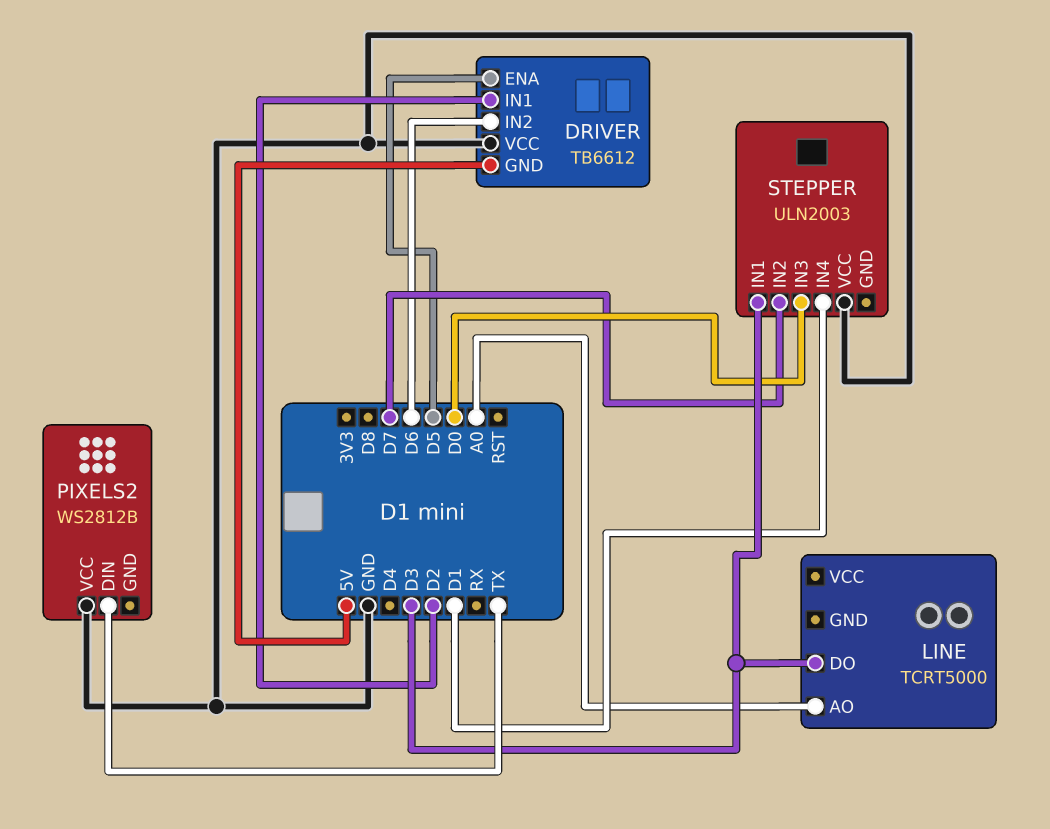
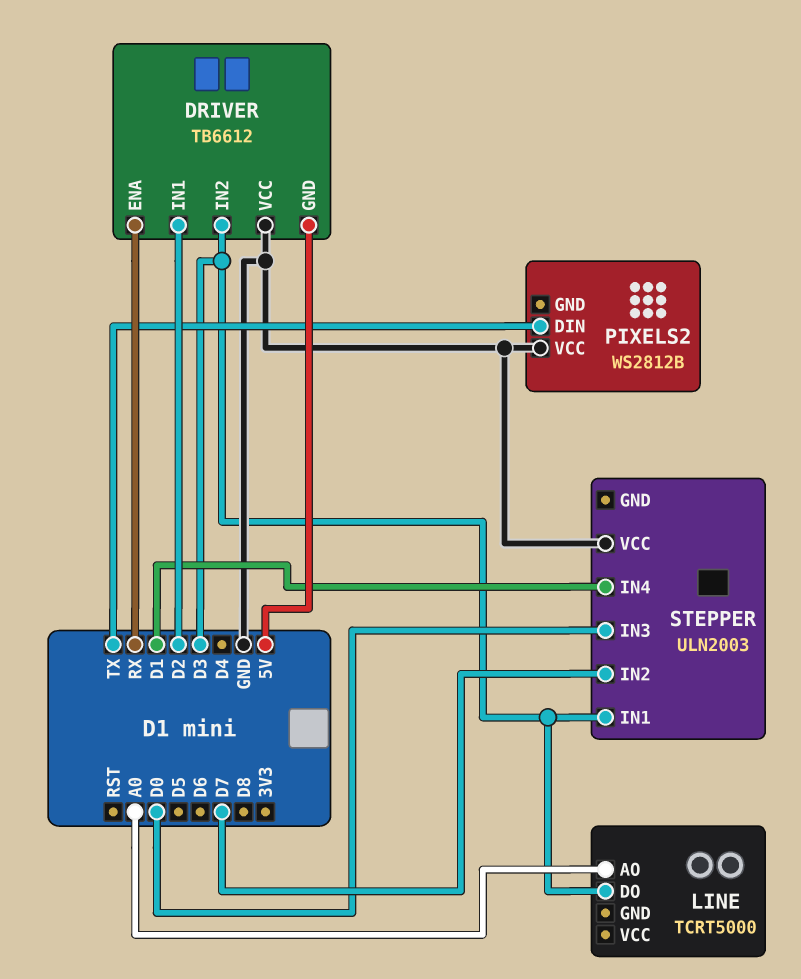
DRIVER pin ENA: D5 -> RX
DRIVER pin IN2: D6 -> D3

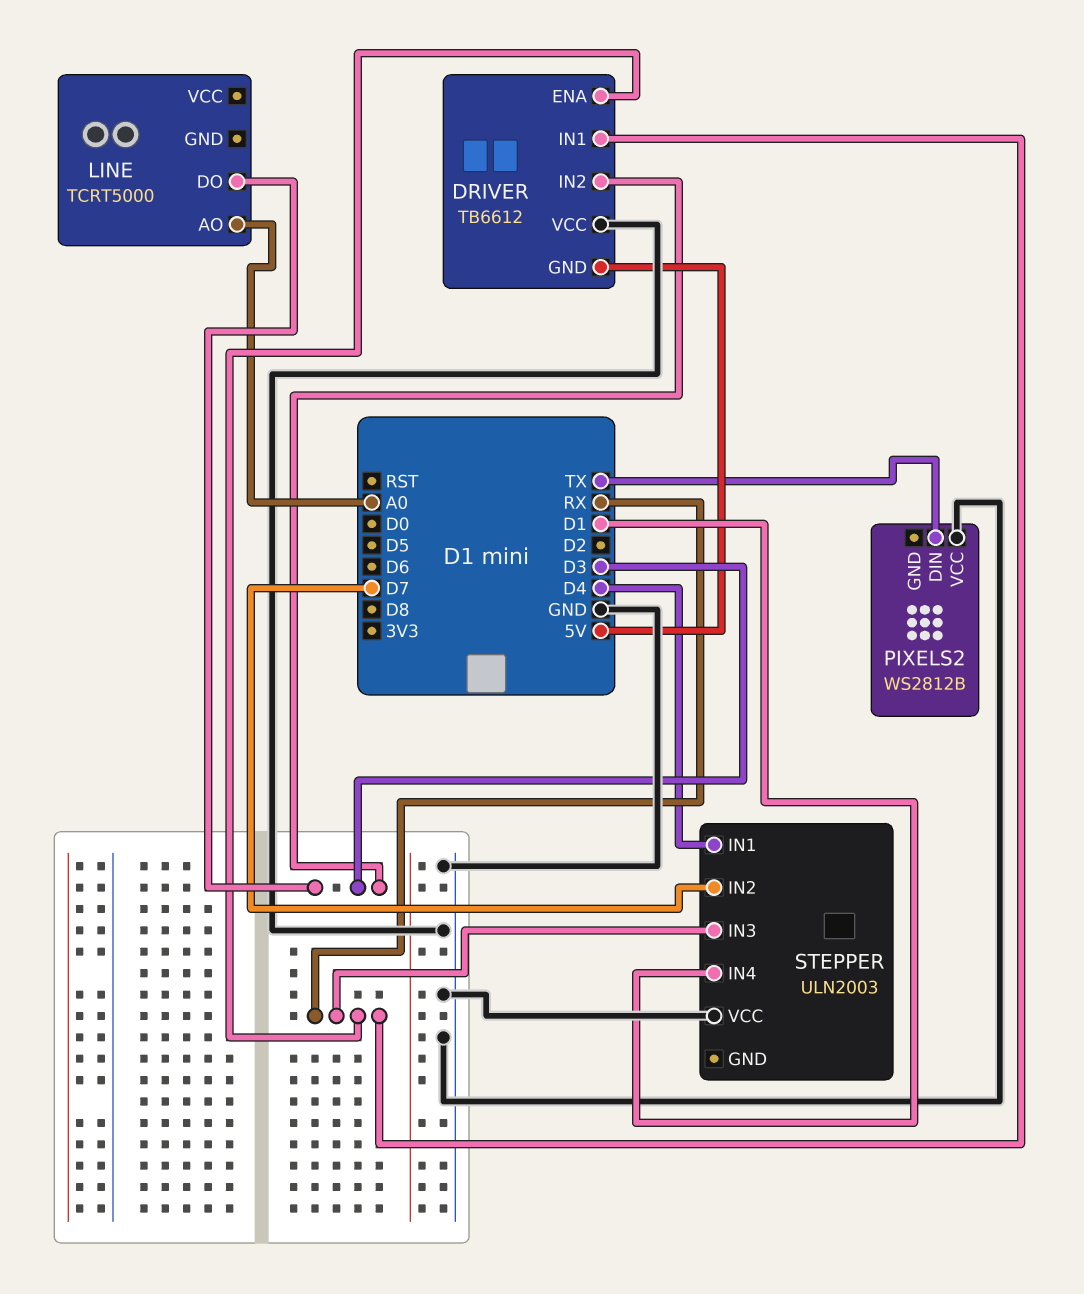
DRIVER pin IN1: D2 -> RX
STEPPER pin IN1: D3 -> D4
STEPPER pin IN3: D0 -> RX

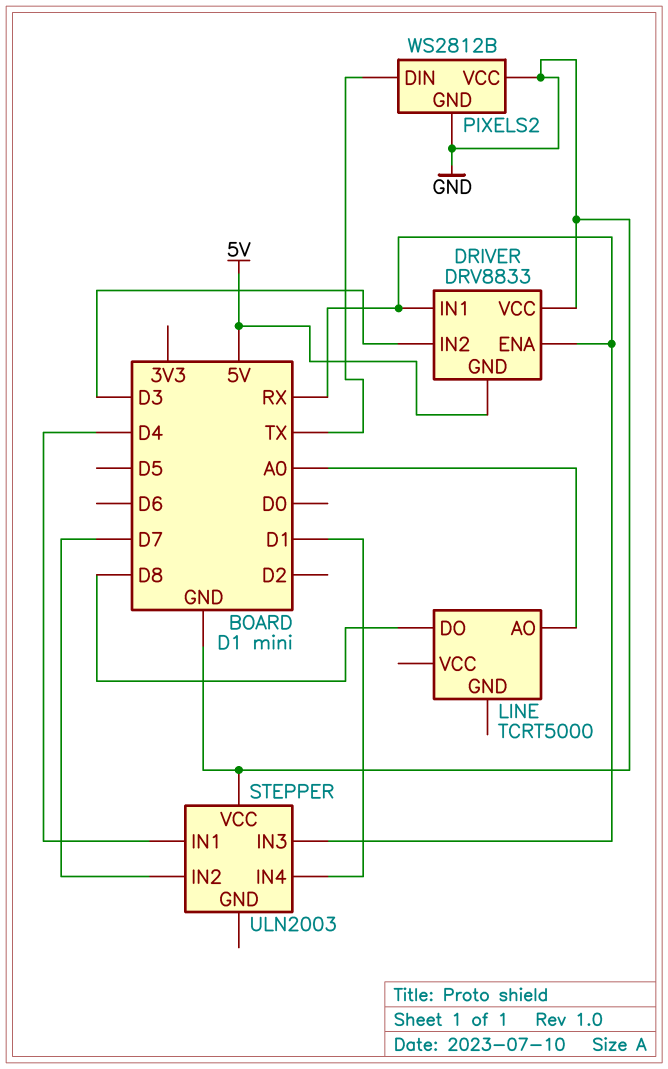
DRIVER: TB6612 -> DRV8833
LINE pin DO: D3 -> D8
PIXELS2 pin GND: none -> GND

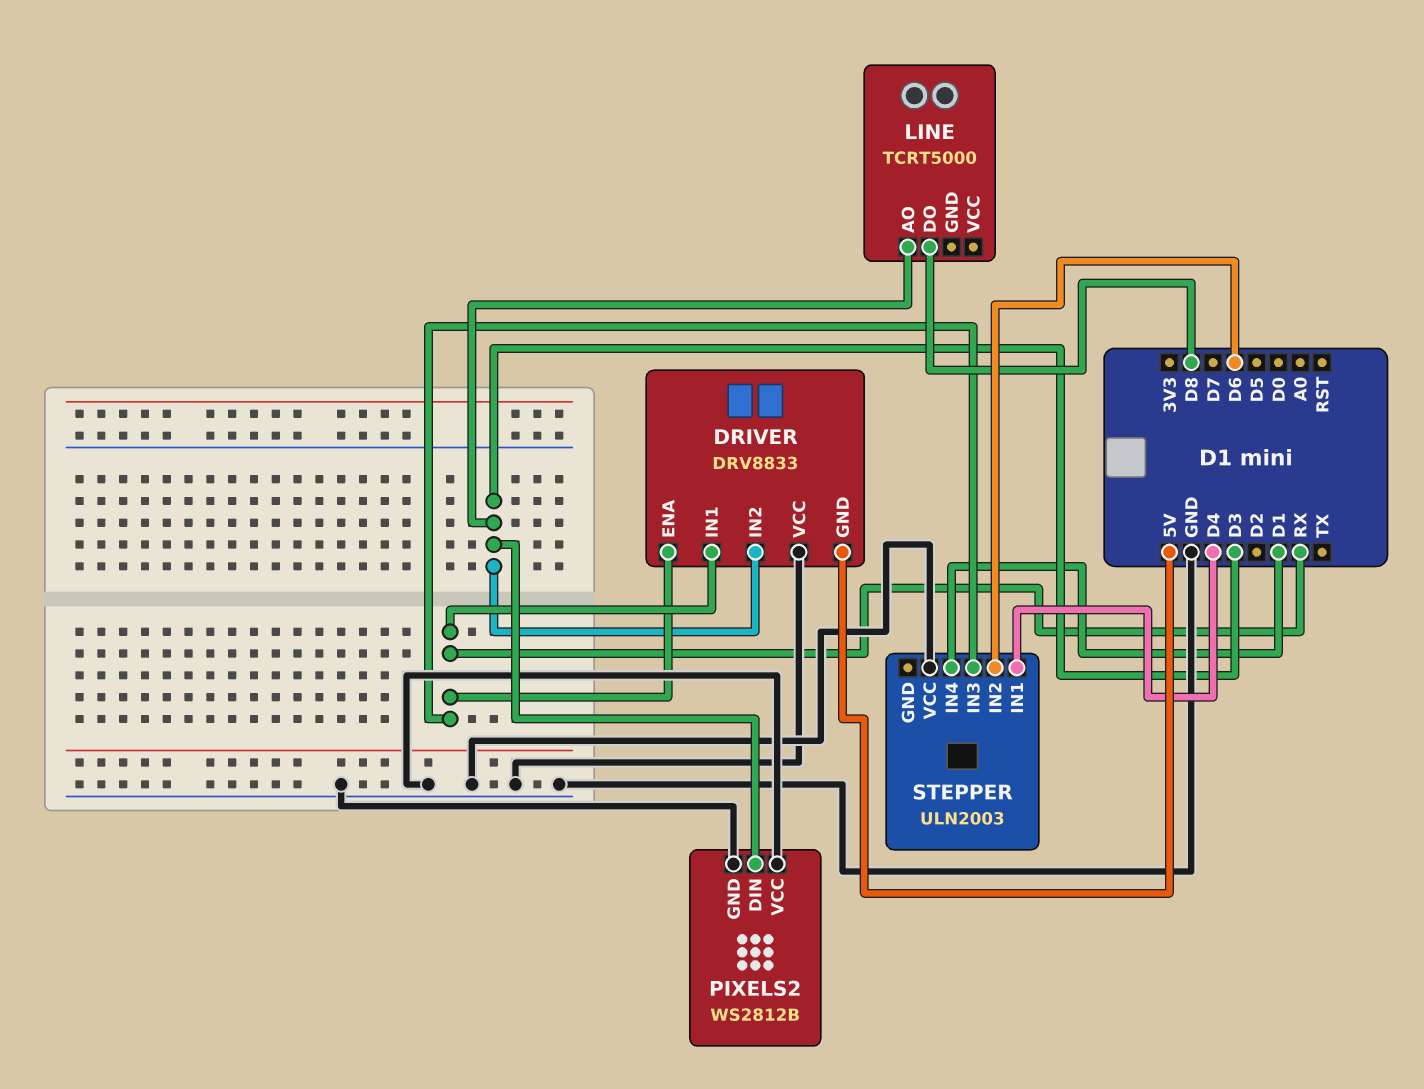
LINE pin AO: A0 -> D3
PIXELS2 pin DIN: TX -> D3
STEPPER pin IN2: D7 -> D6

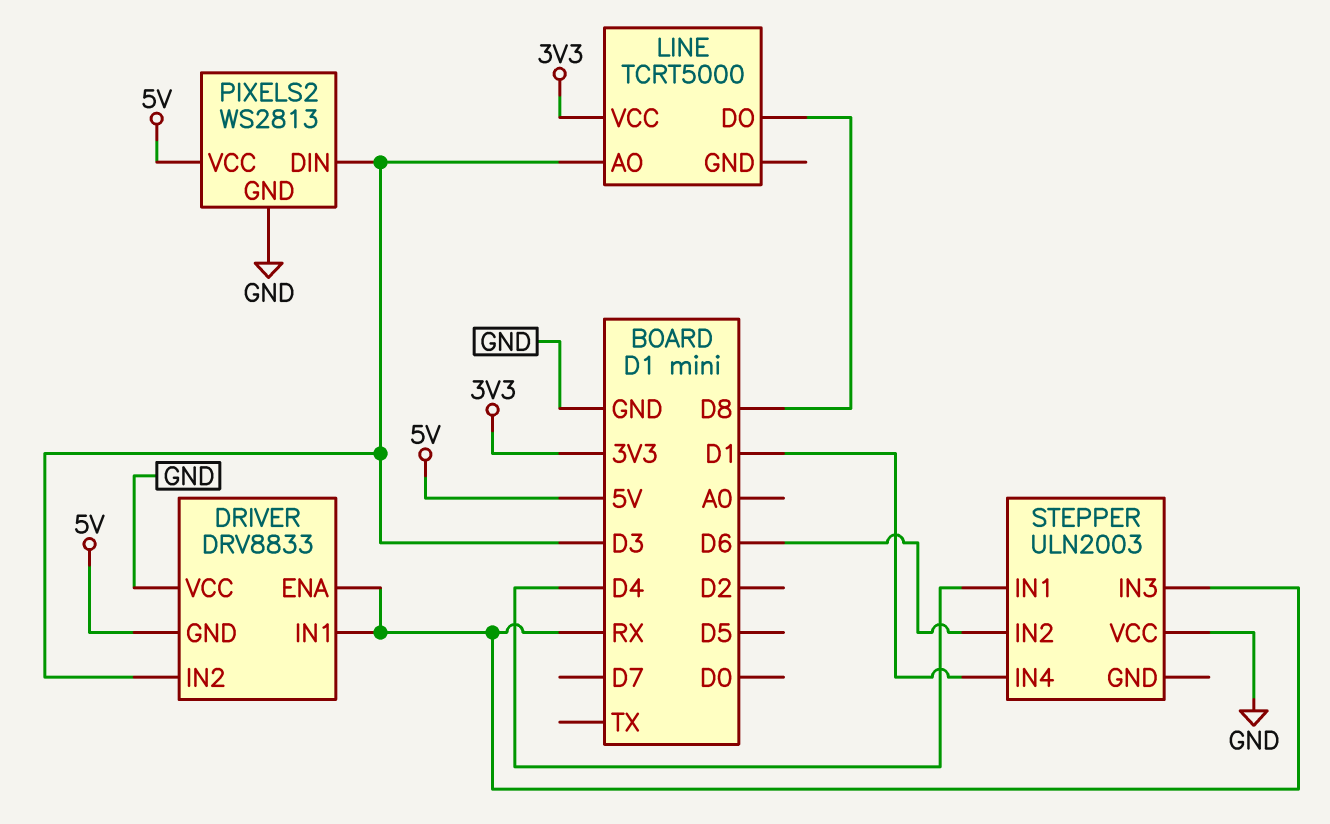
LINE pin VCC: none -> 3V3
PIXELS2: WS2812B -> WS2813
PIXELS2 pin VCC: GND -> 5V

